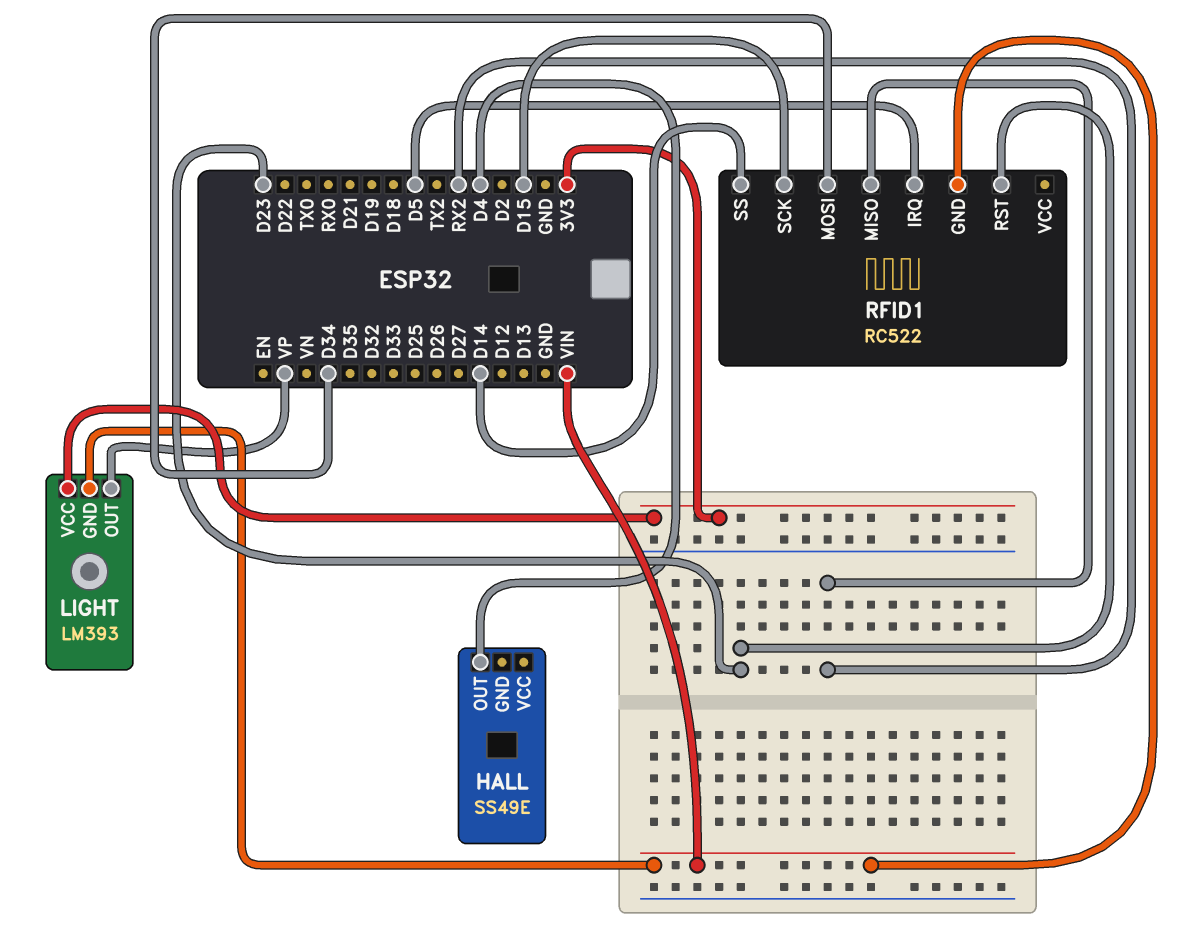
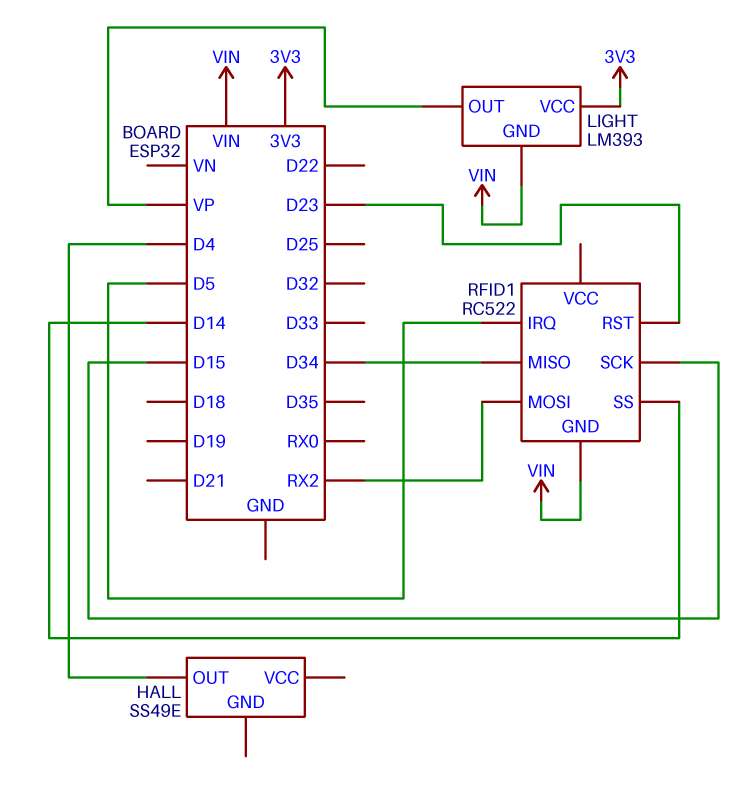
RFID1 pin MISO: RX2 -> D34
RFID1 pin MOSI: D34 -> RX2

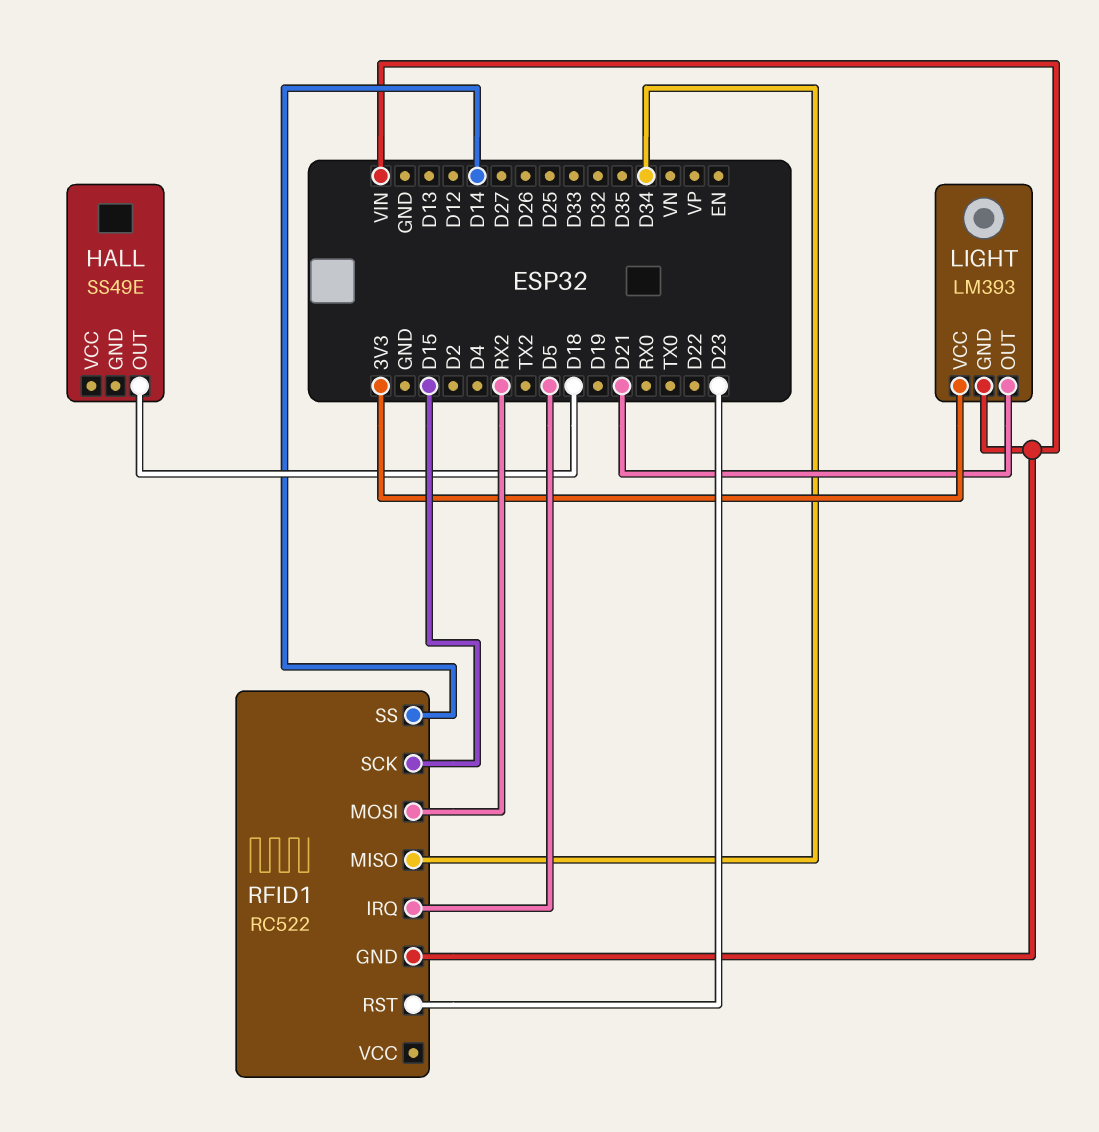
HALL pin OUT: D4 -> D18
LIGHT pin OUT: VP -> D21

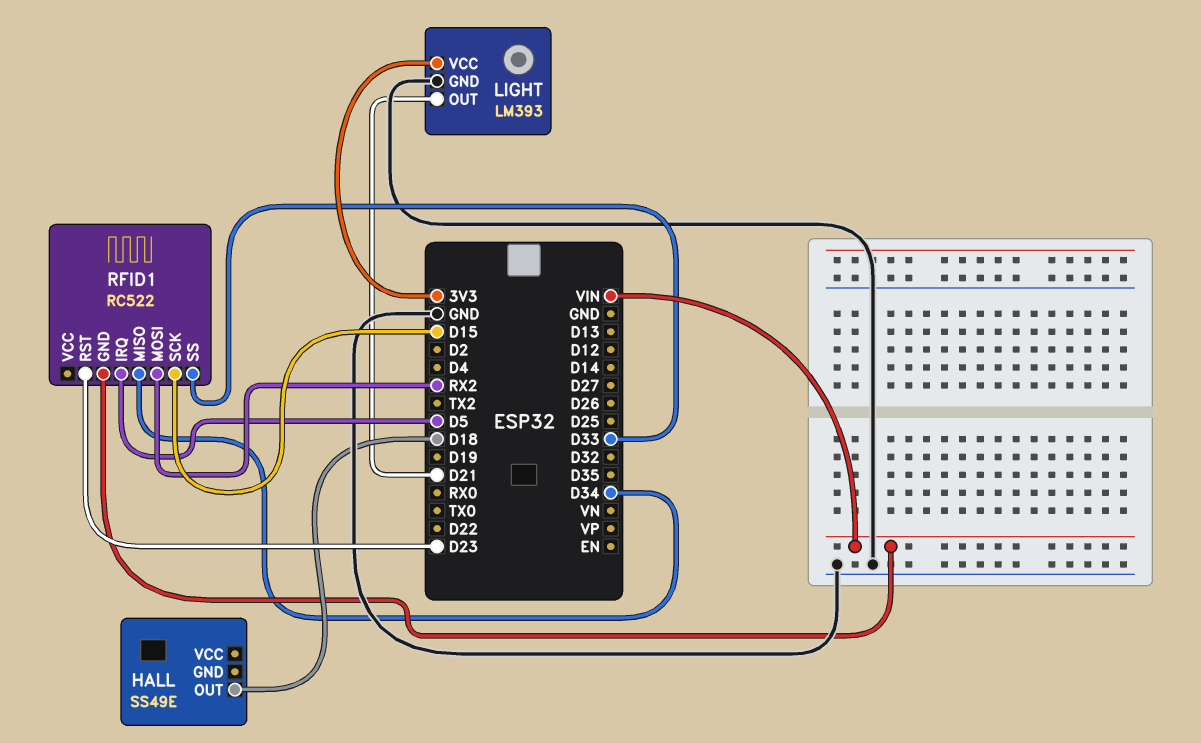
LIGHT pin GND: VIN -> GND
RFID1 pin SS: D14 -> D33

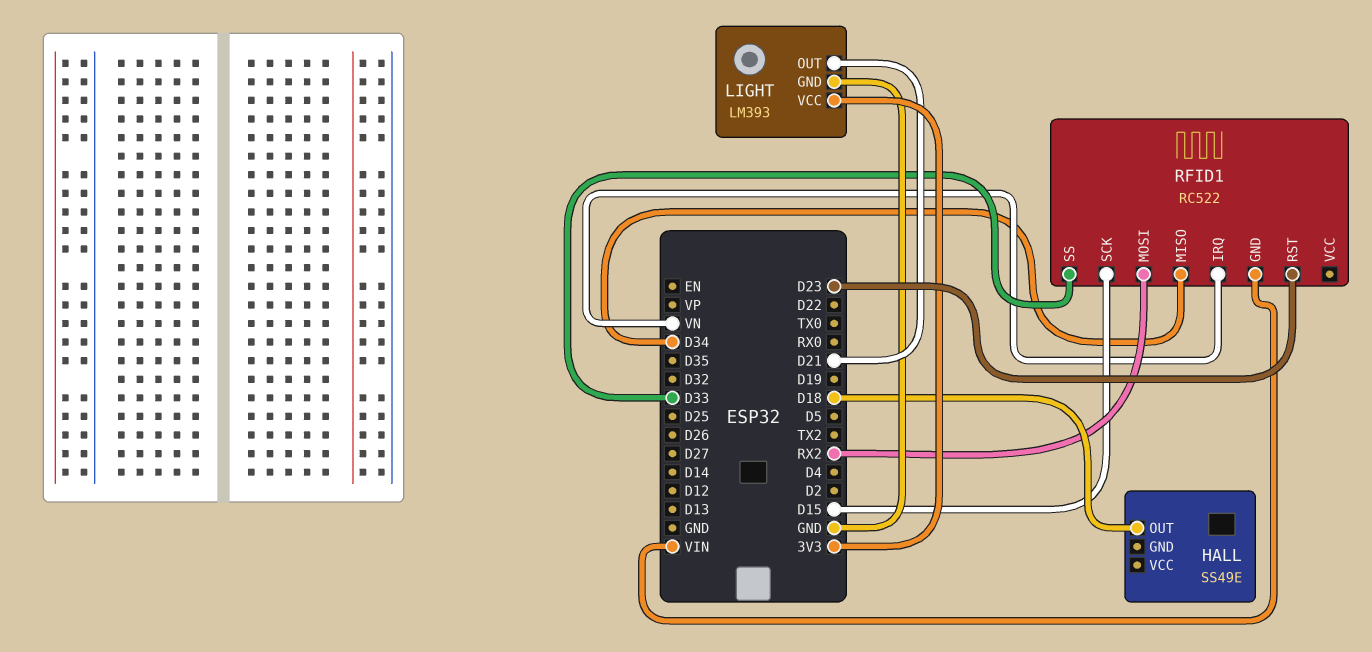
RFID1 pin IRQ: D5 -> VN

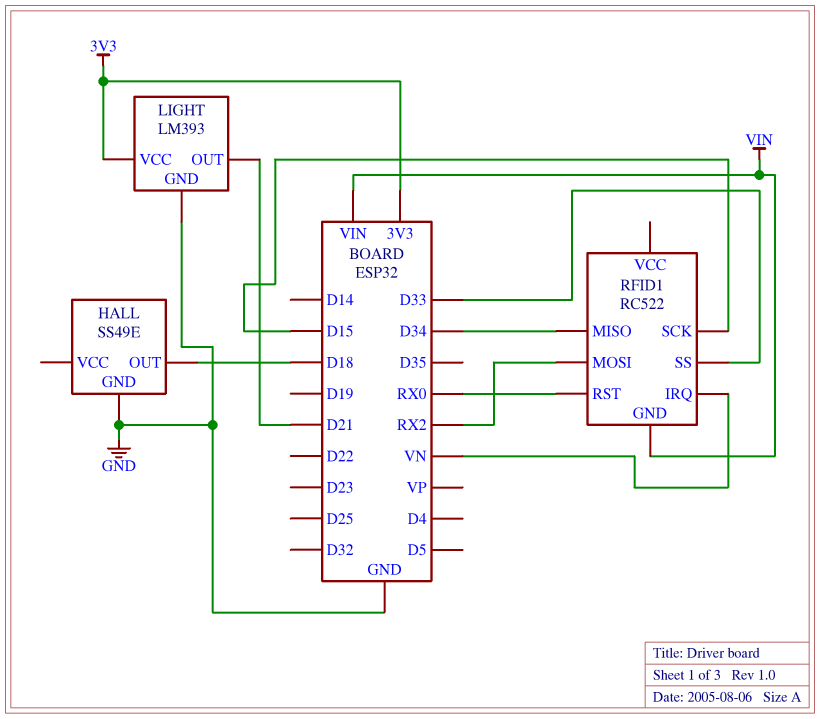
HALL pin GND: none -> GND
RFID1 pin RST: D23 -> RX0

